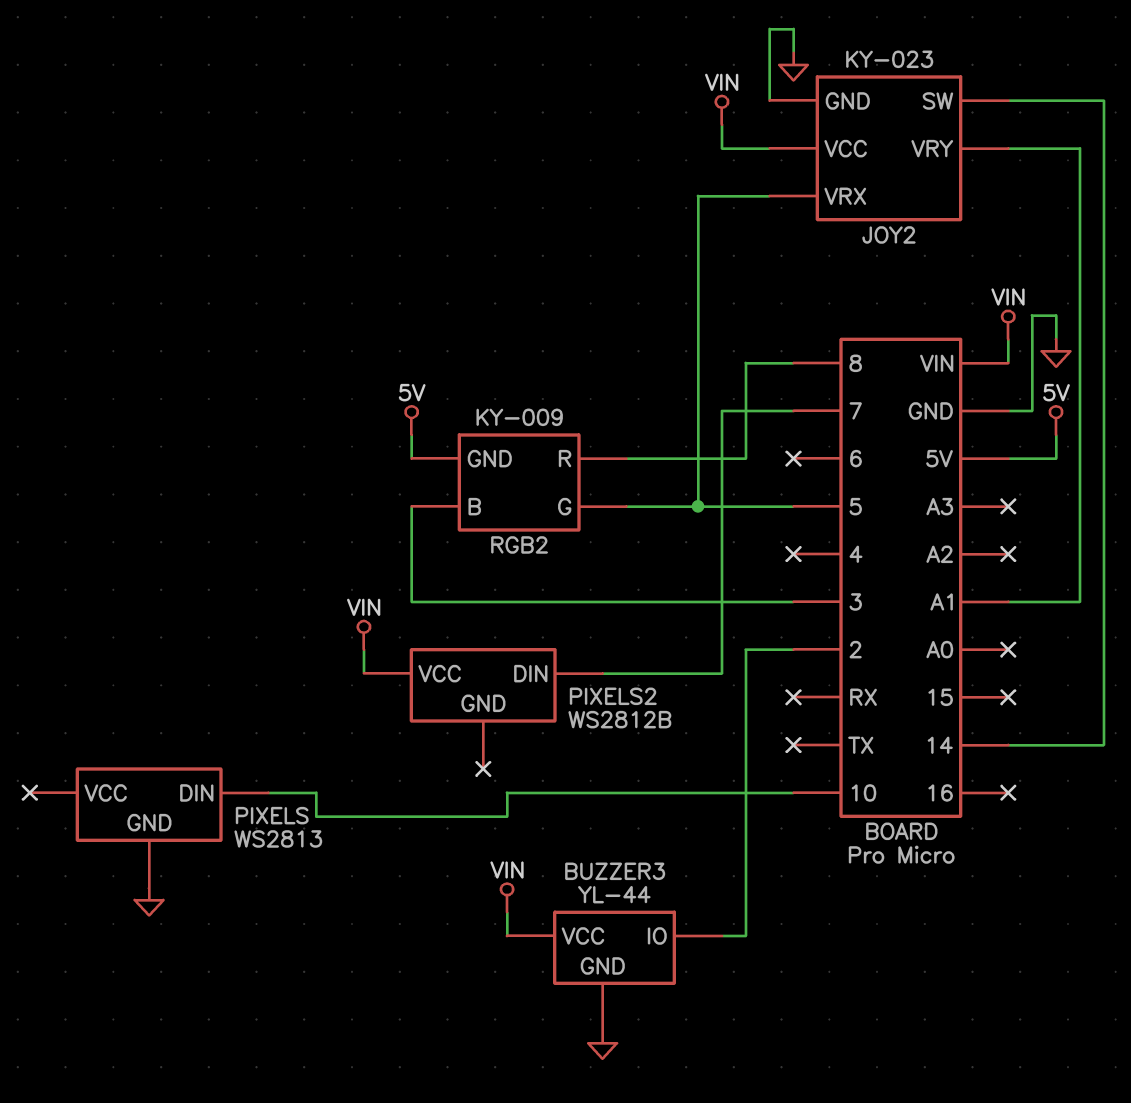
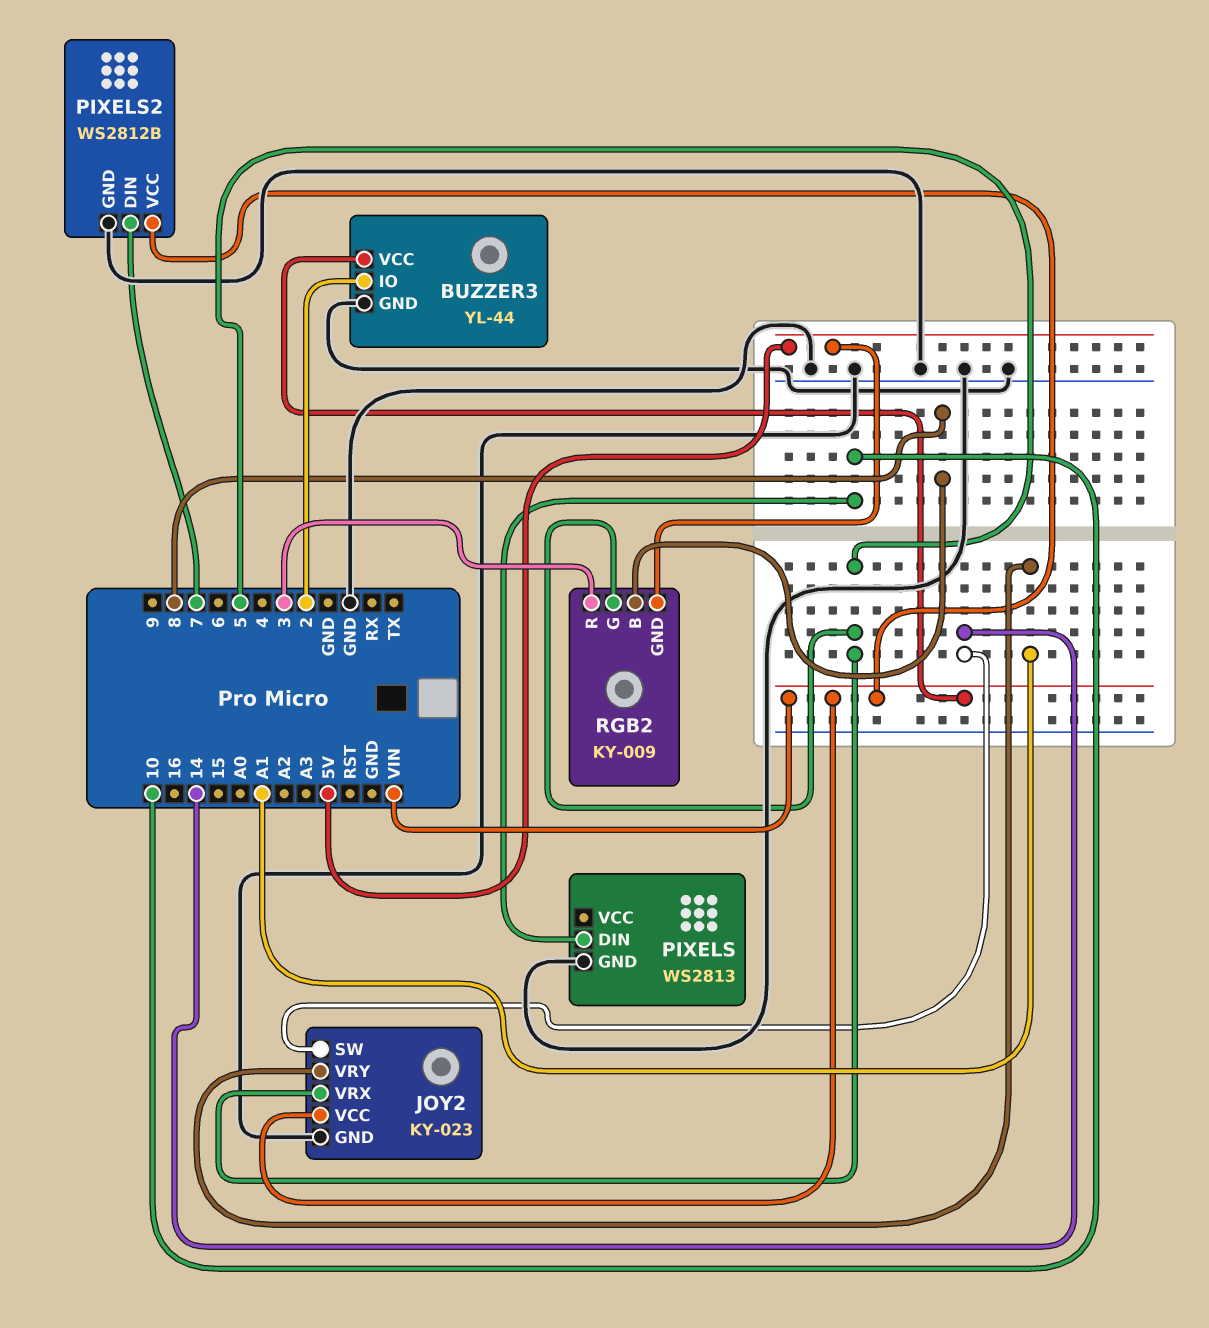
PIXELS2 pin GND: none -> GND
RGB2 pin B: 3 -> 8
RGB2 pin R: 8 -> 3

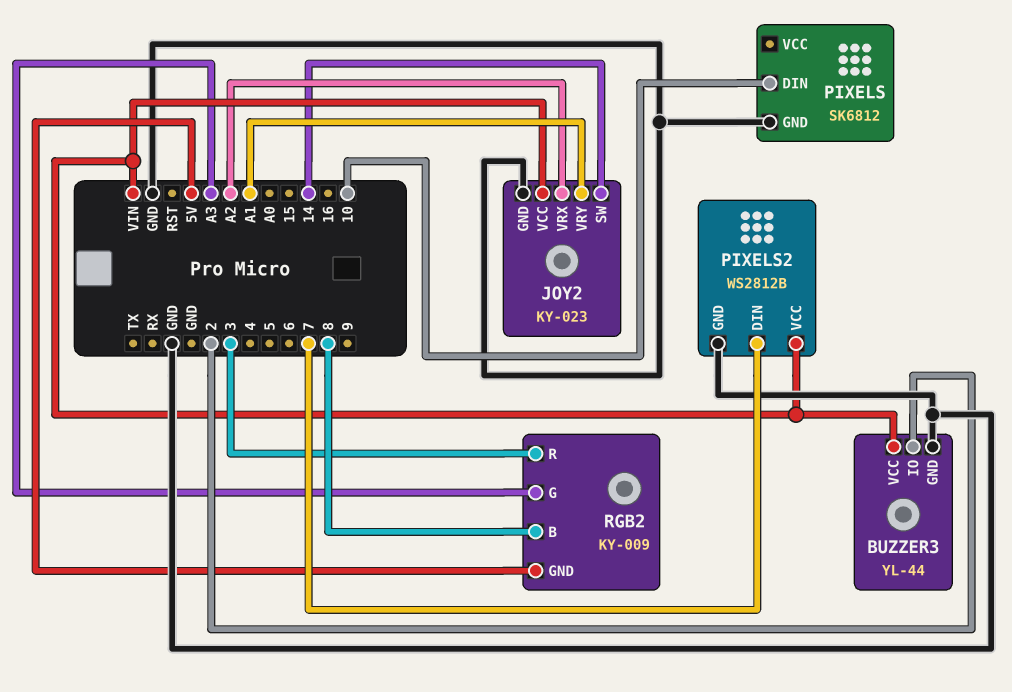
JOY2 pin VRX: 5 -> A2
PIXELS: WS2813 -> SK6812
RGB2 pin G: 5 -> A3

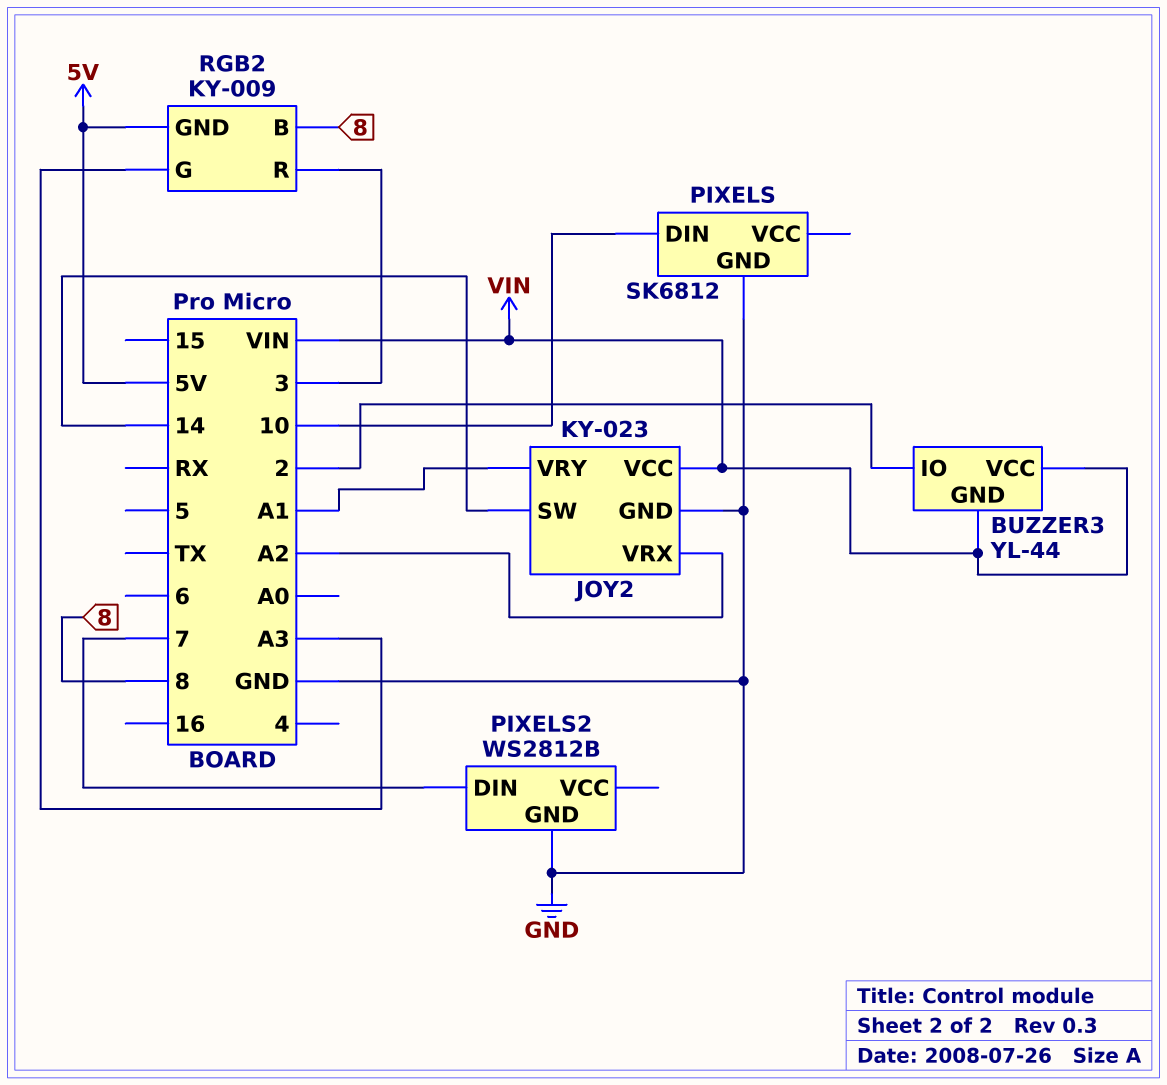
BUZZER3 pin GND: GND -> VIN
PIXELS2 pin VCC: VIN -> none

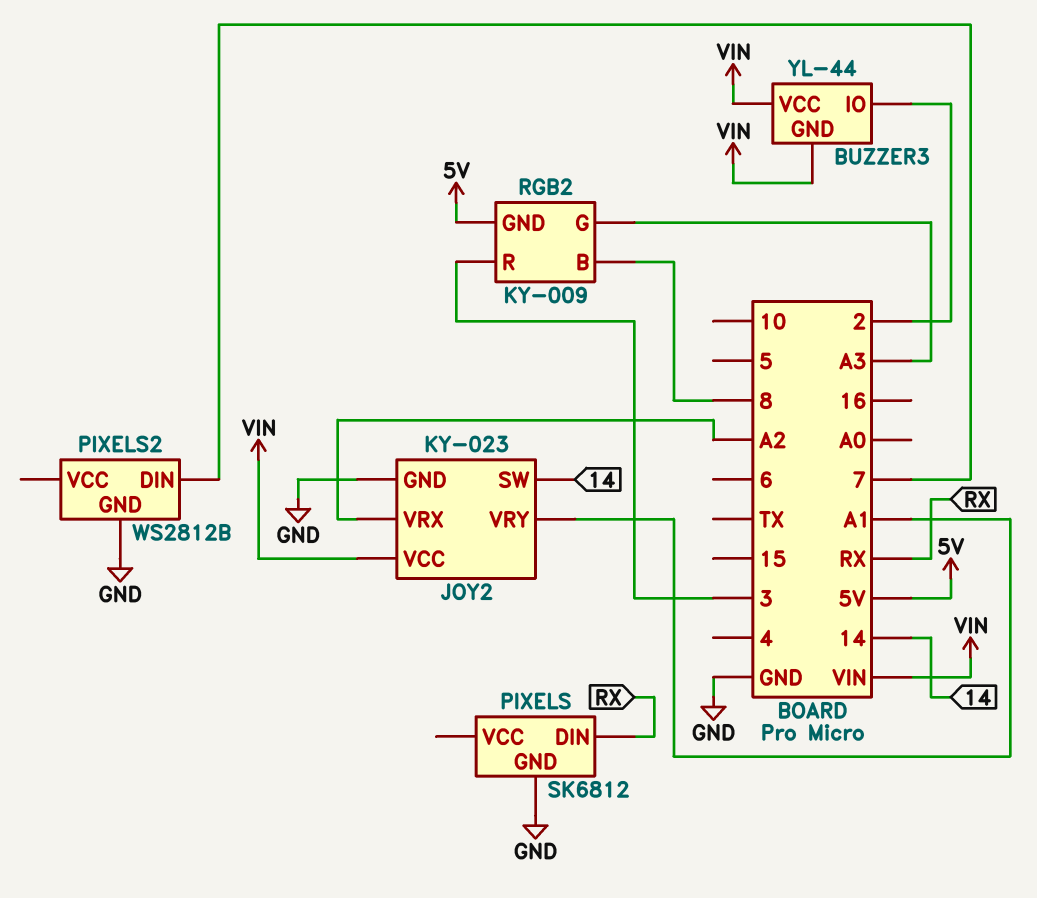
PIXELS pin DIN: 10 -> RX

